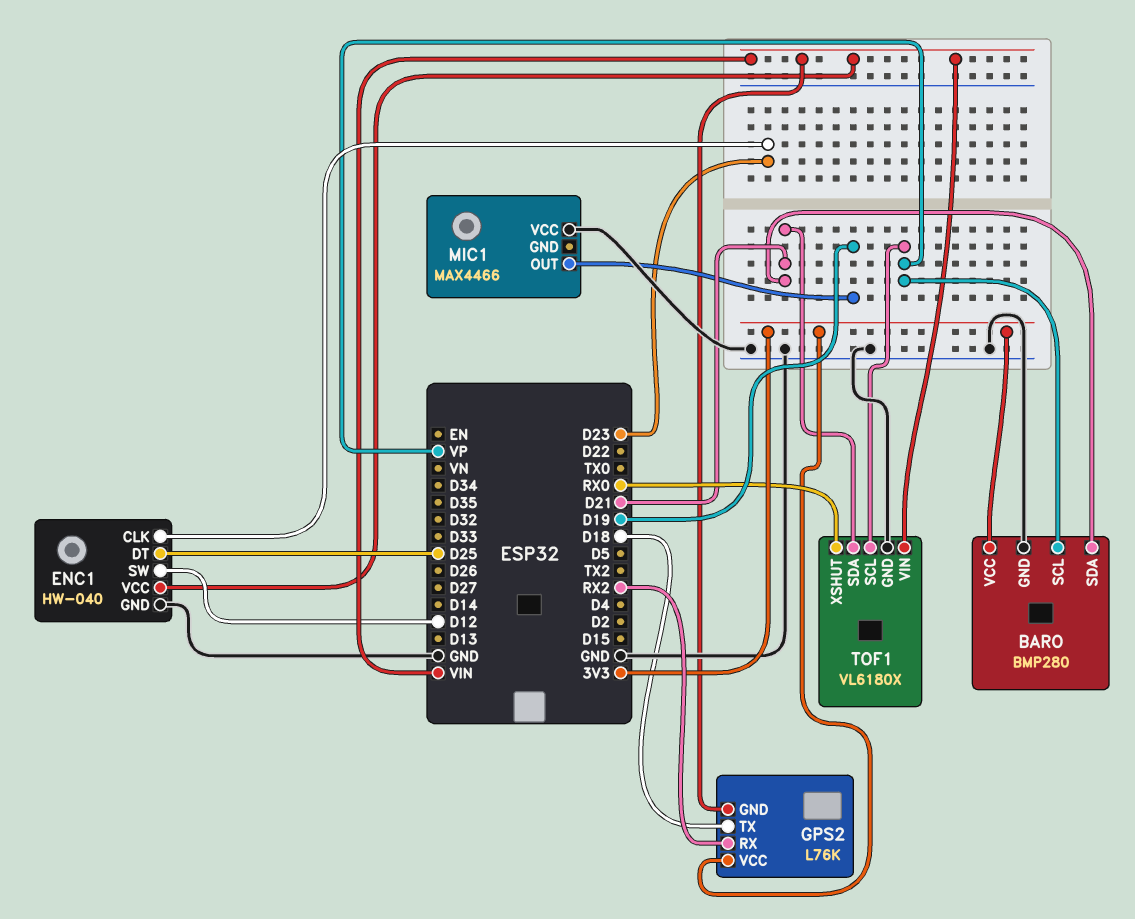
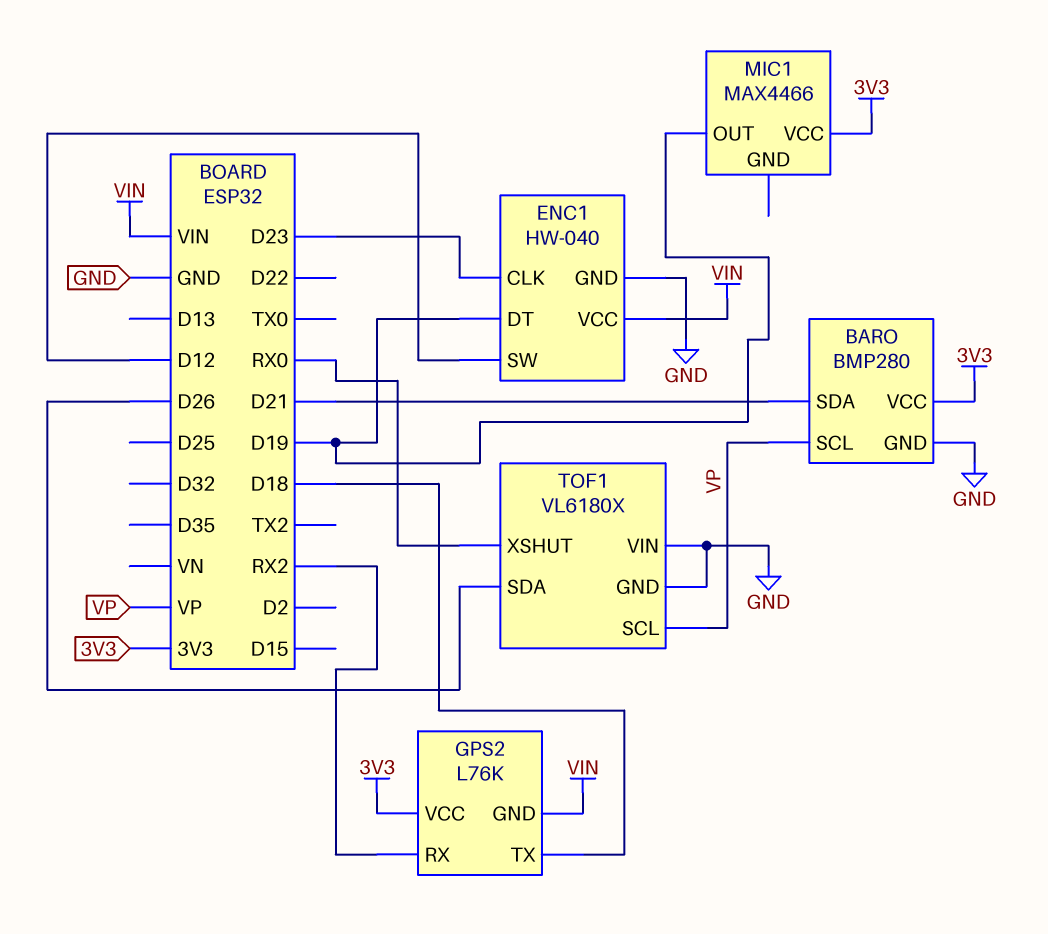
ENC1 pin DT: D25 -> D19
MIC1 pin VCC: GND -> 3V3
TOF1 pin SDA: D21 -> D26
TOF1 pin VIN: VIN -> GND

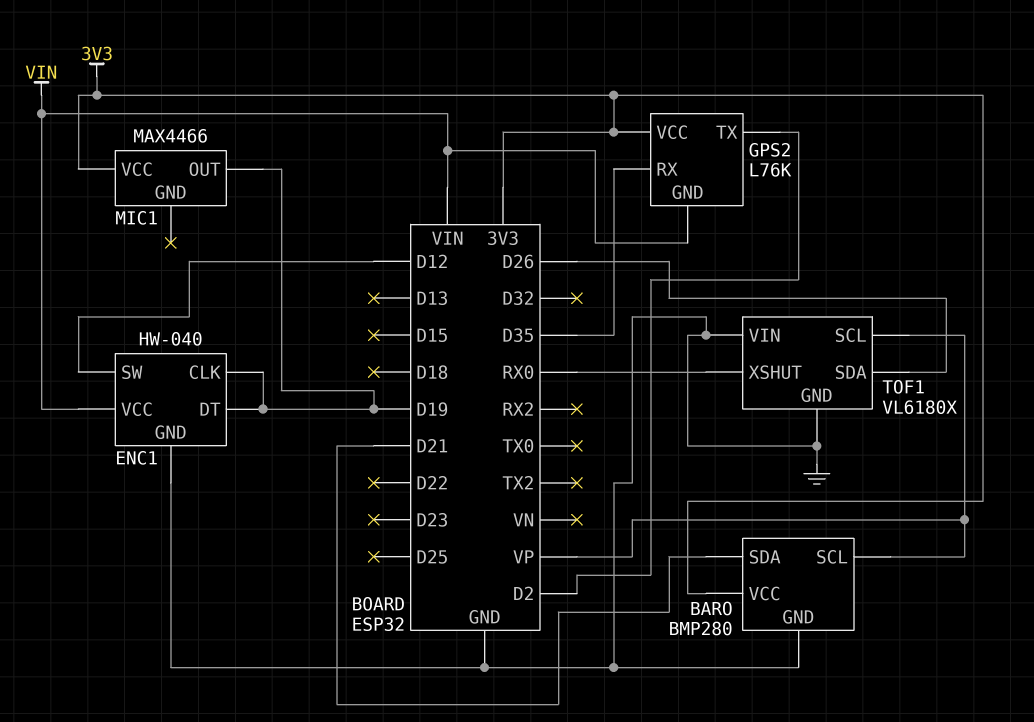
ENC1 pin CLK: D23 -> D19
GPS2 pin RX: RX2 -> D35
GPS2 pin TX: D18 -> D2

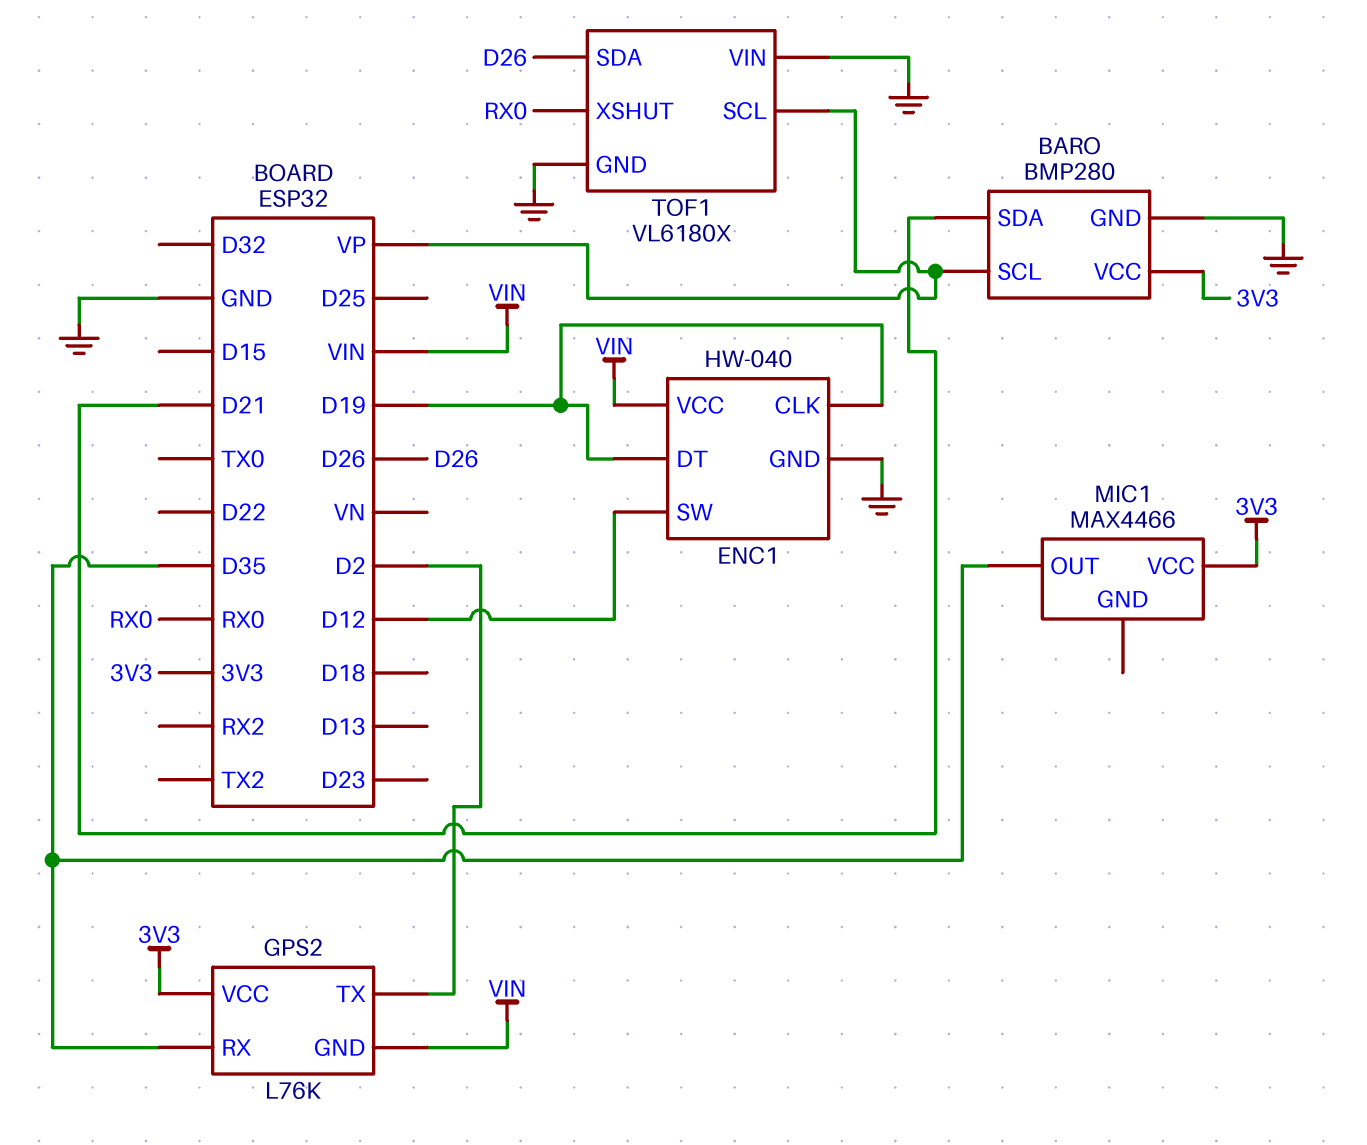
MIC1 pin OUT: D19 -> D35

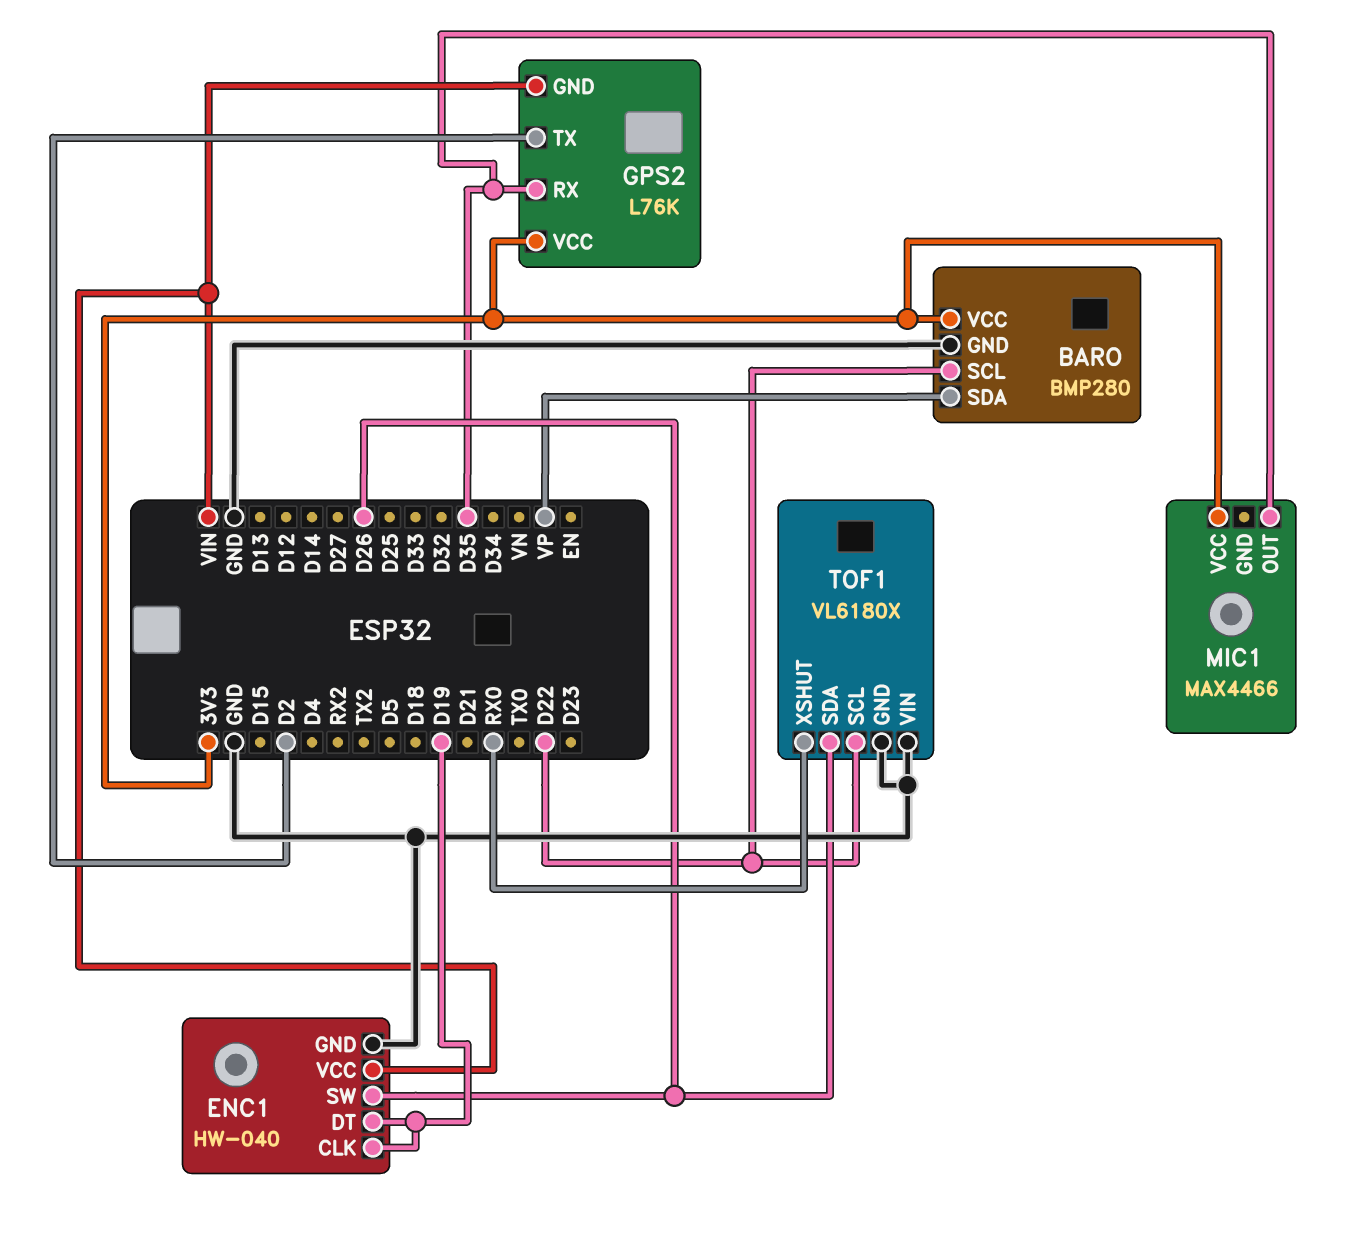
BARO pin SCL: VP -> D22
BARO pin SDA: D21 -> VP
ENC1 pin SW: D12 -> D26
TOF1 pin SCL: VP -> D22

